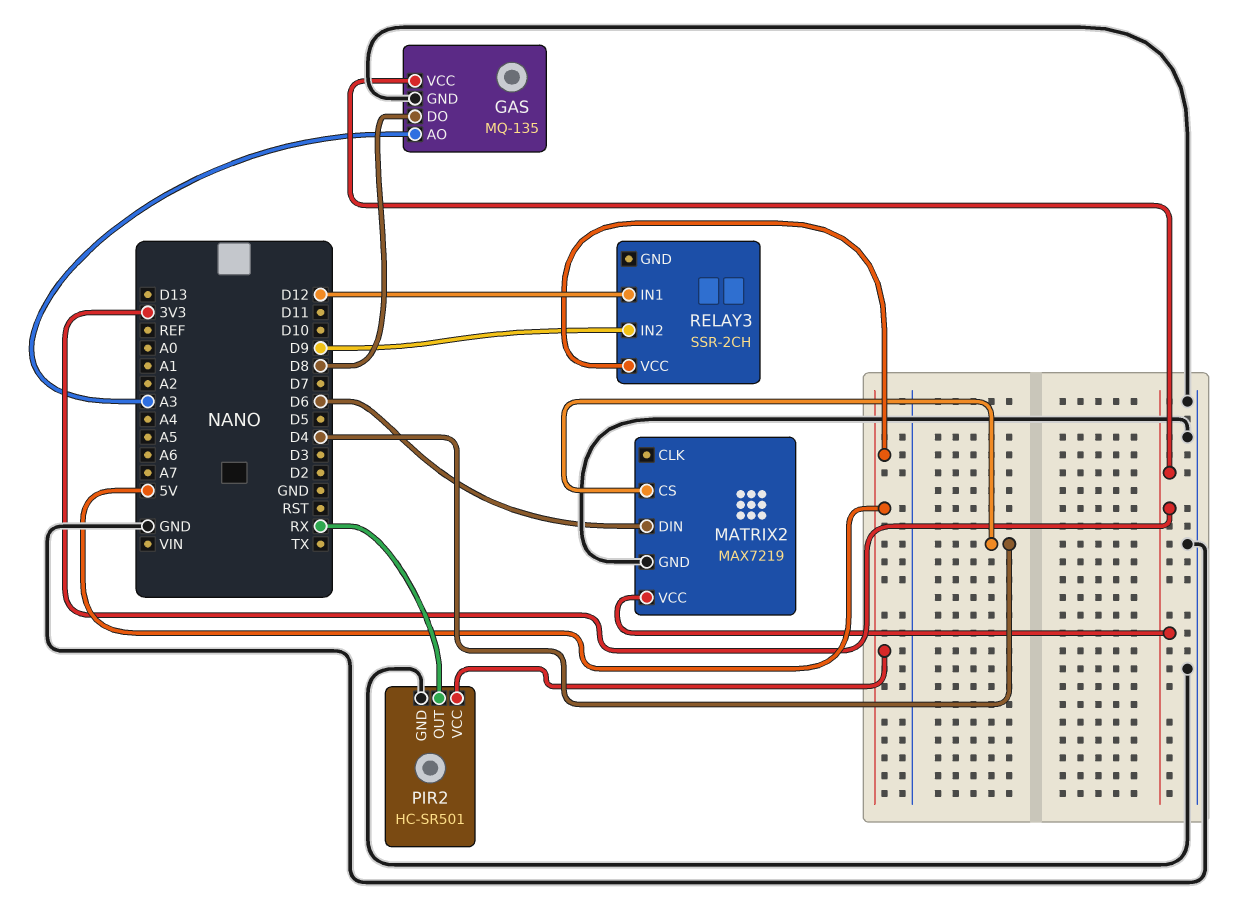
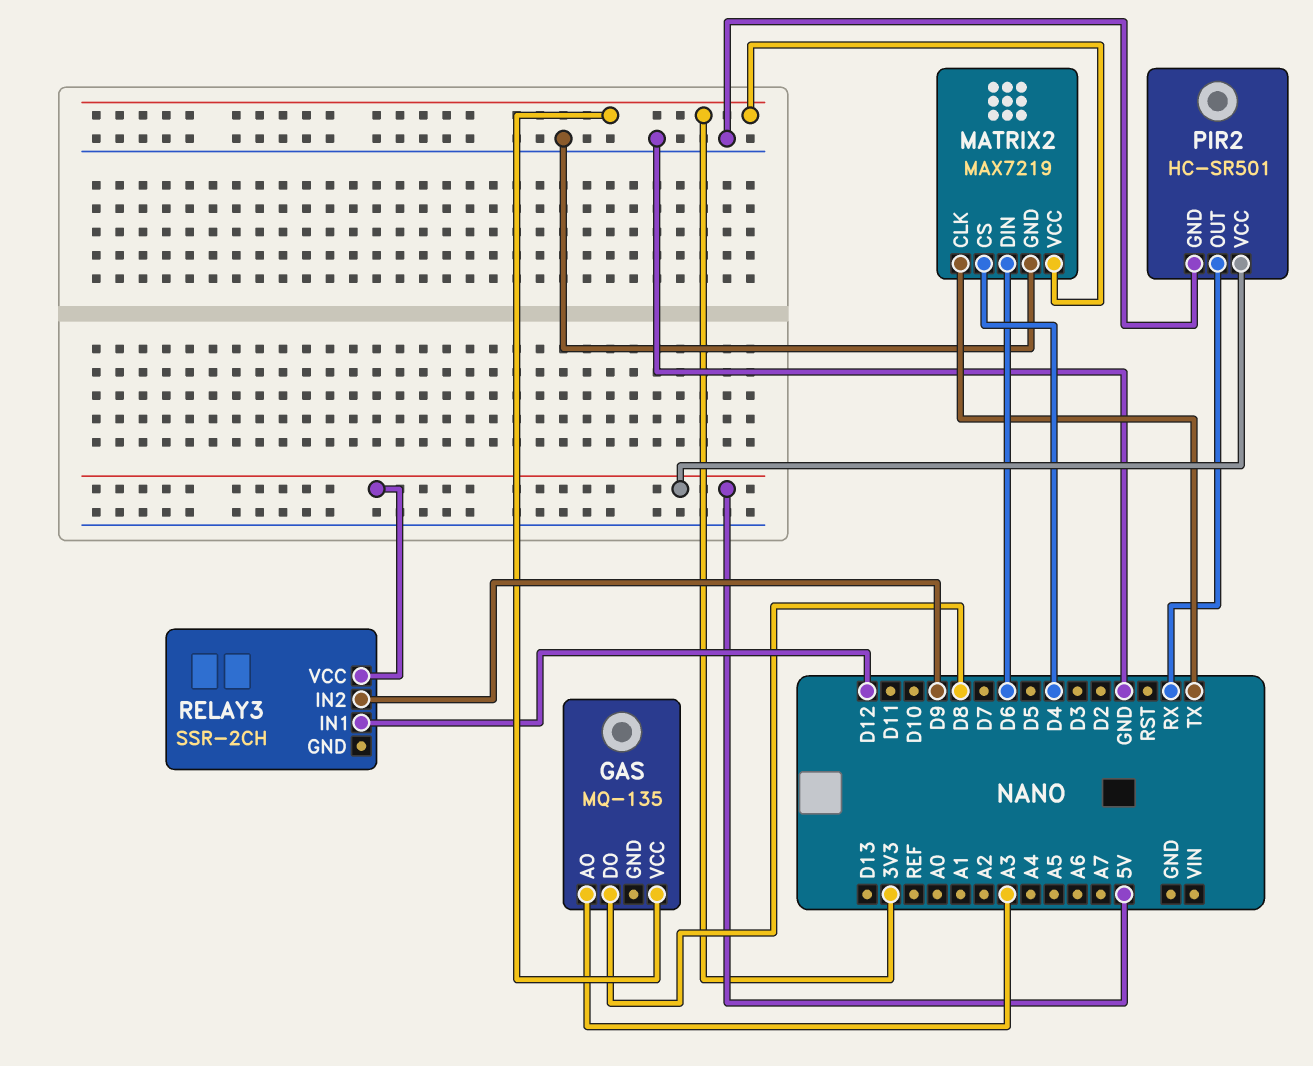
GAS pin GND: GND -> none
MATRIX2 pin CLK: none -> TX

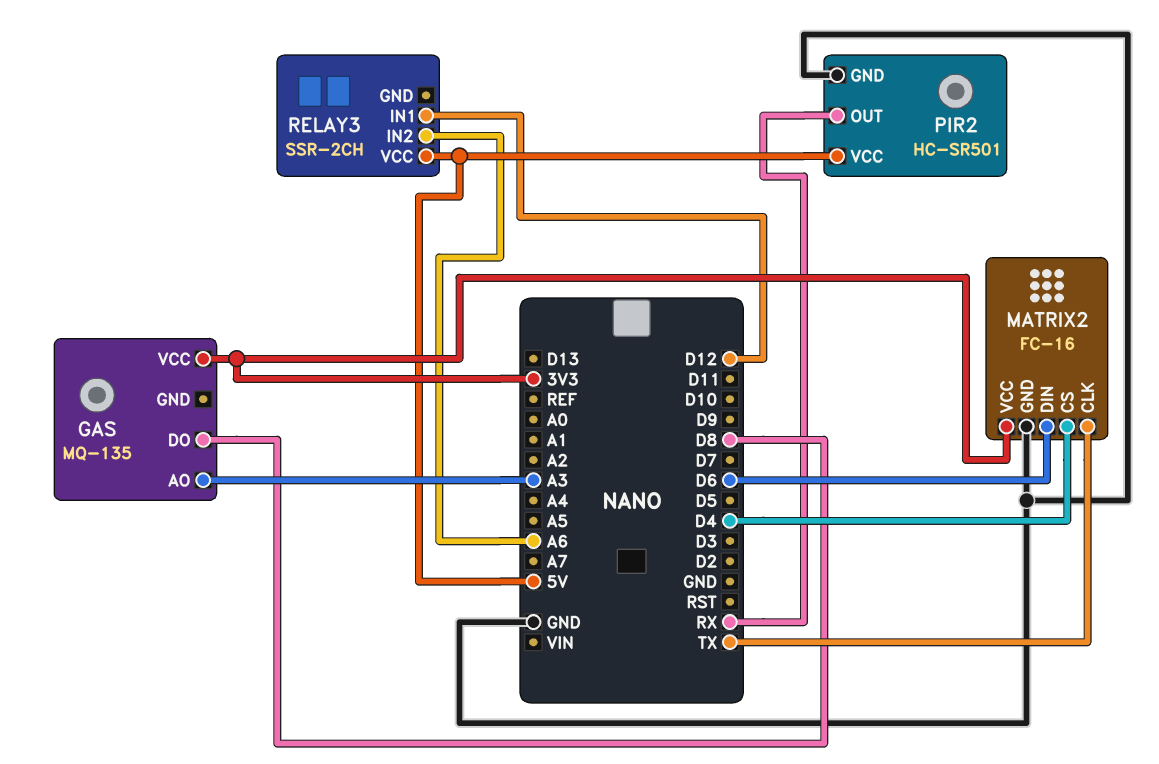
MATRIX2: MAX7219 -> FC-16
RELAY3 pin IN2: D9 -> A6

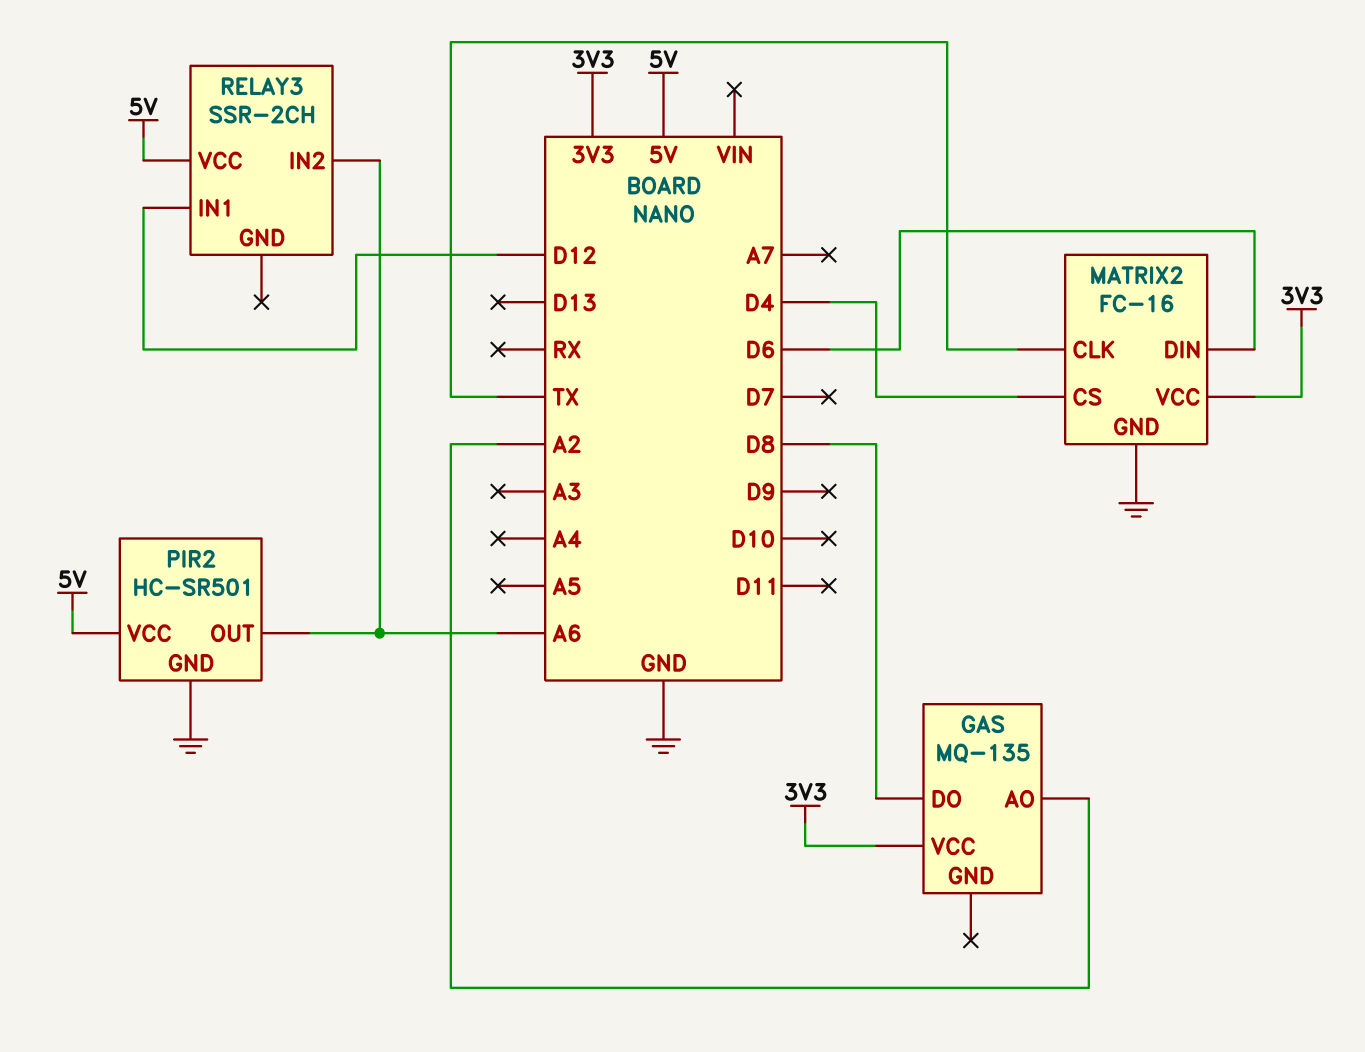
GAS pin AO: A3 -> A2
PIR2 pin OUT: RX -> A6

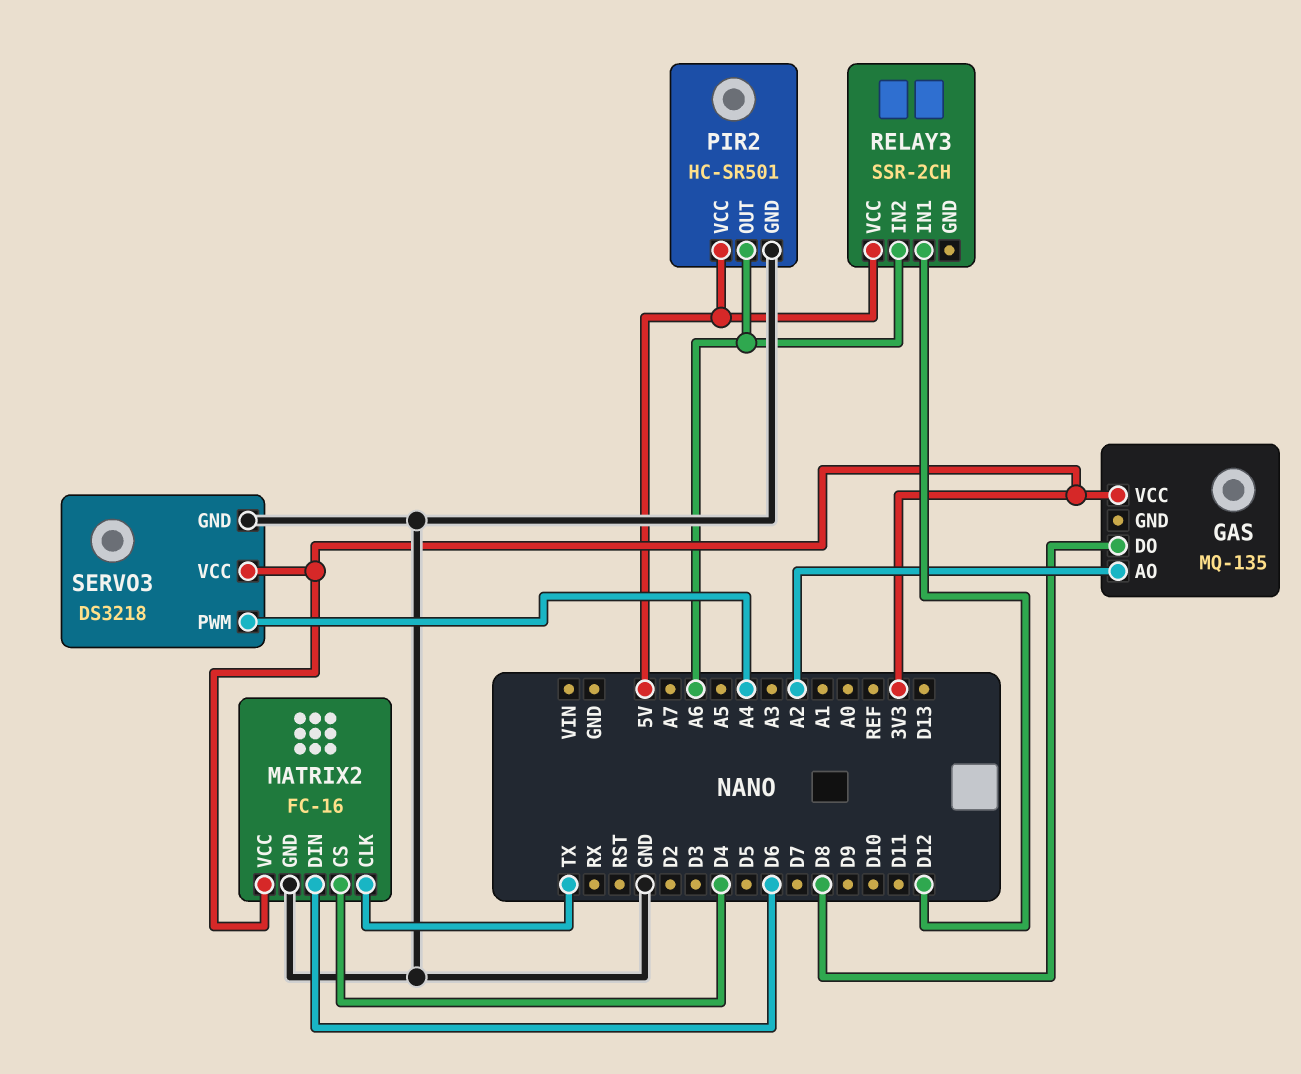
SERVO3: none -> DS3218
SERVO3 pin GND: none -> GND
SERVO3 pin PWM: none -> A4
SERVO3 pin VCC: none -> 3V3

